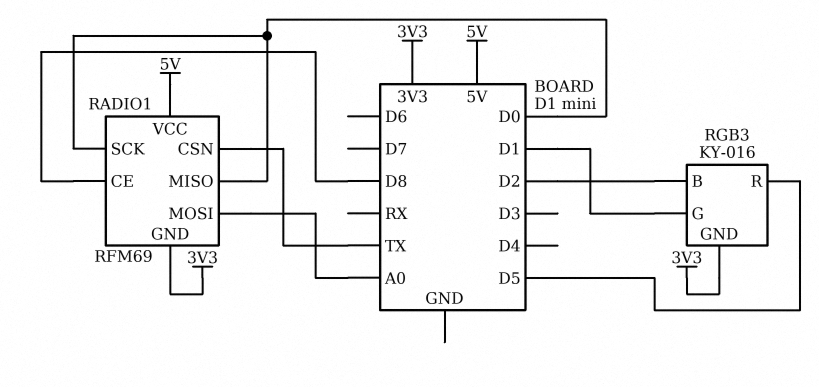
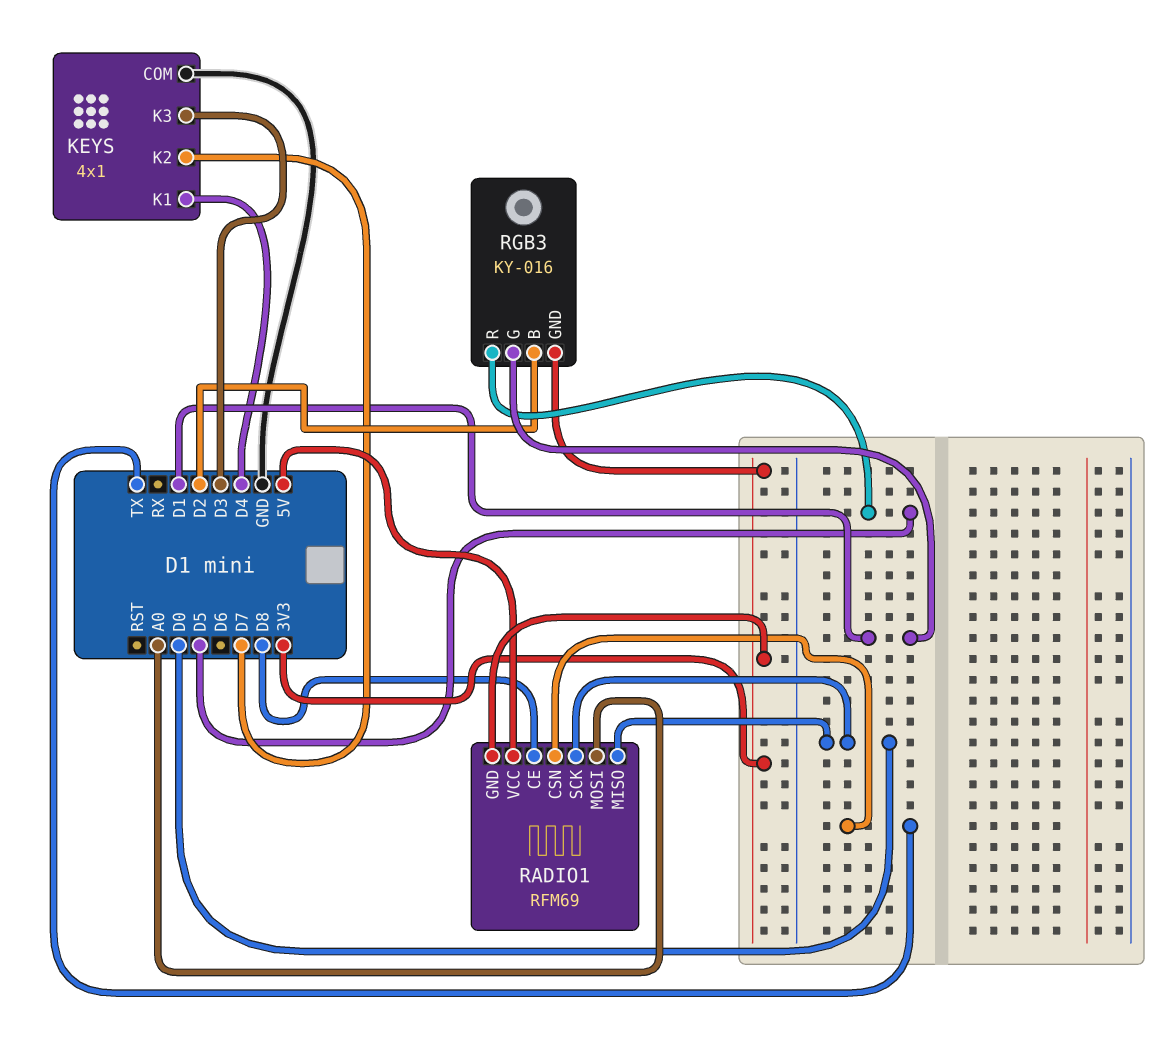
KEYS: none -> 4x1
KEYS pin COM: none -> GND
KEYS pin K1: none -> D4
KEYS pin K2: none -> D7
KEYS pin K3: none -> D3

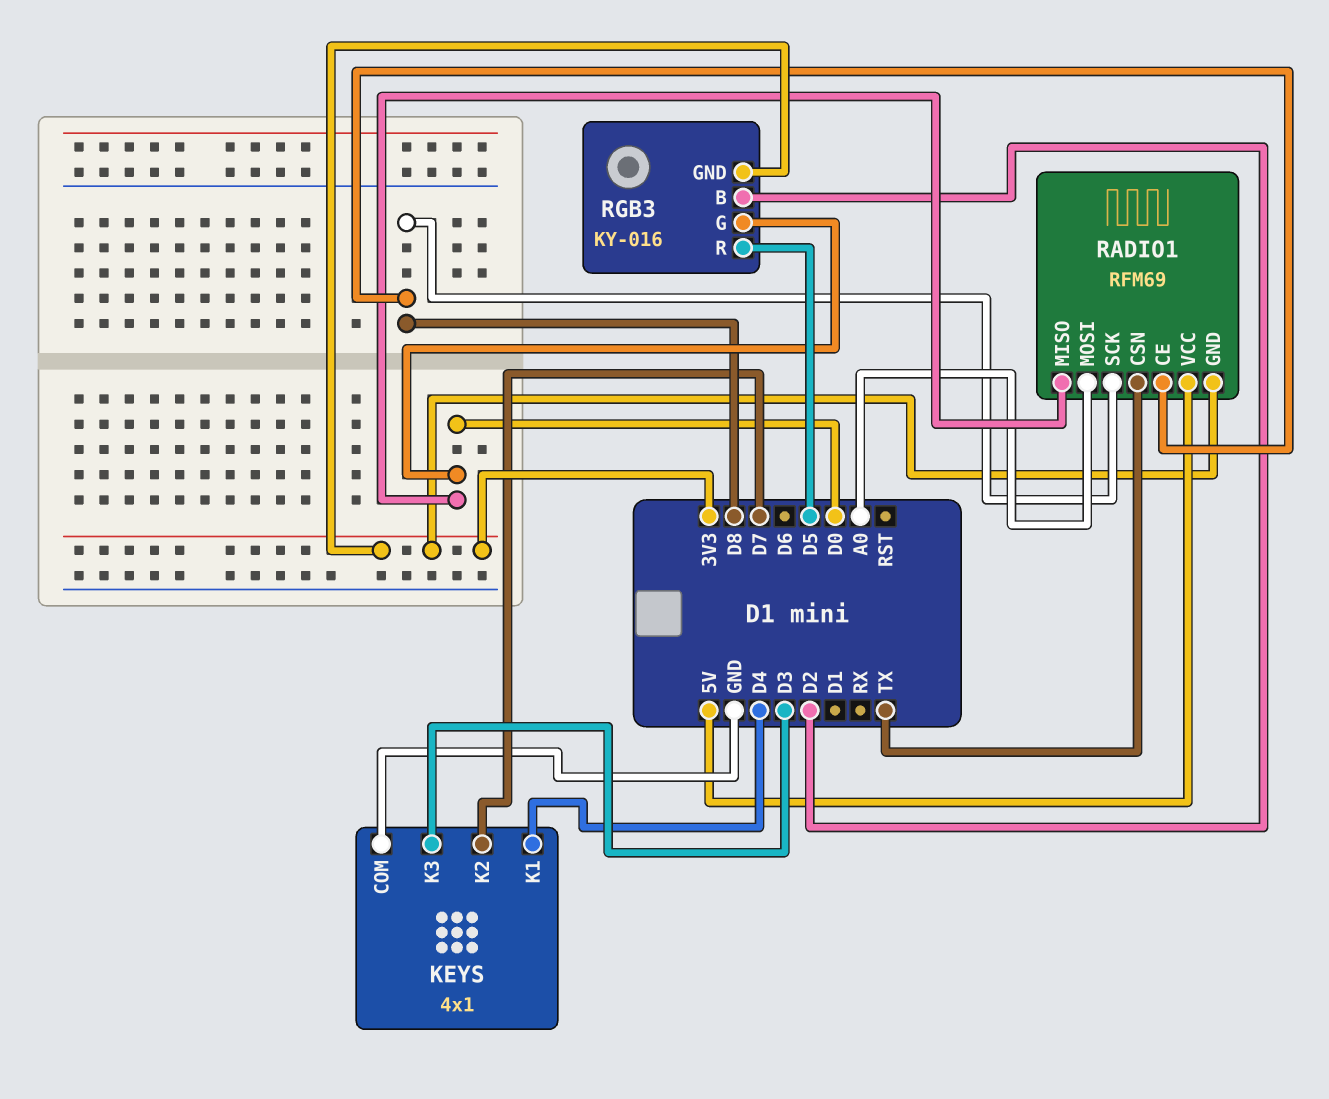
RADIO1 pin SCK: D0 -> D8
RGB3 pin G: D1 -> D0

